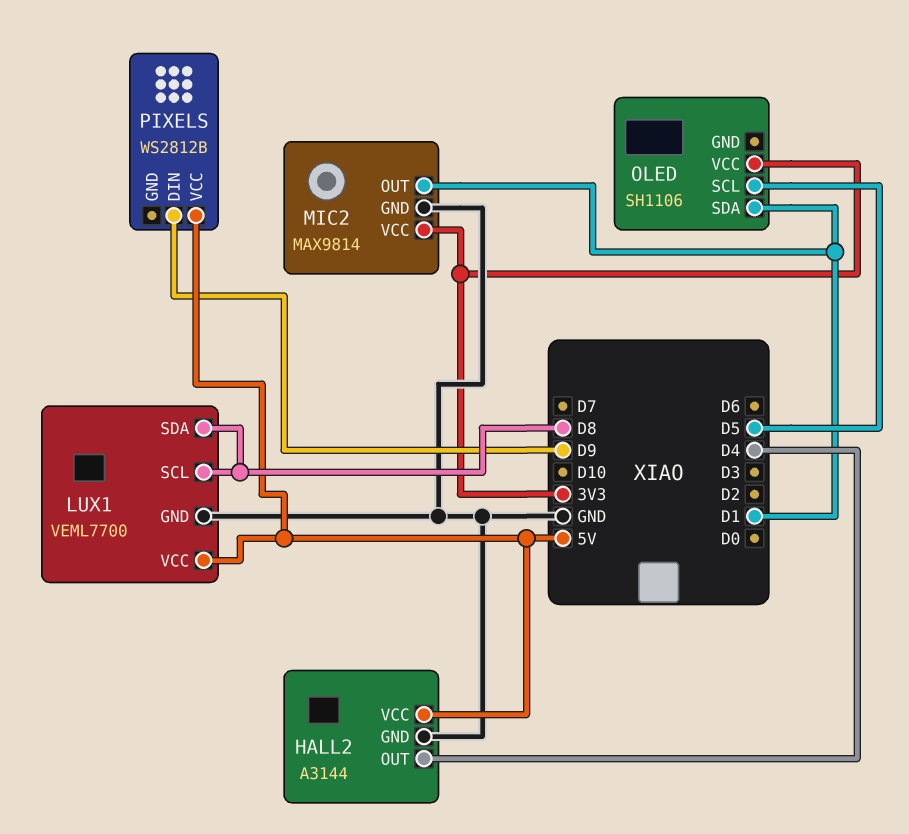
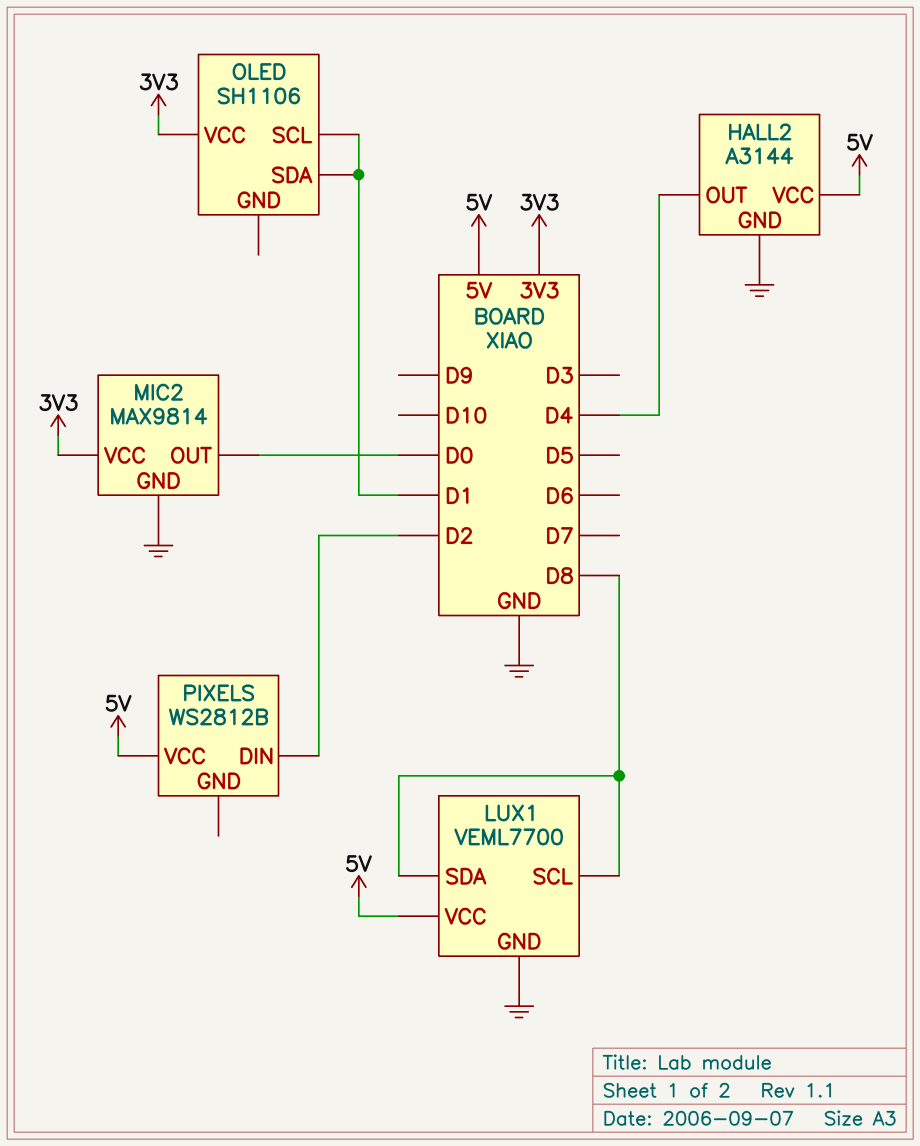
MIC2 pin OUT: D1 -> D0
OLED pin SCL: D5 -> D1
PIXELS pin DIN: D9 -> D2

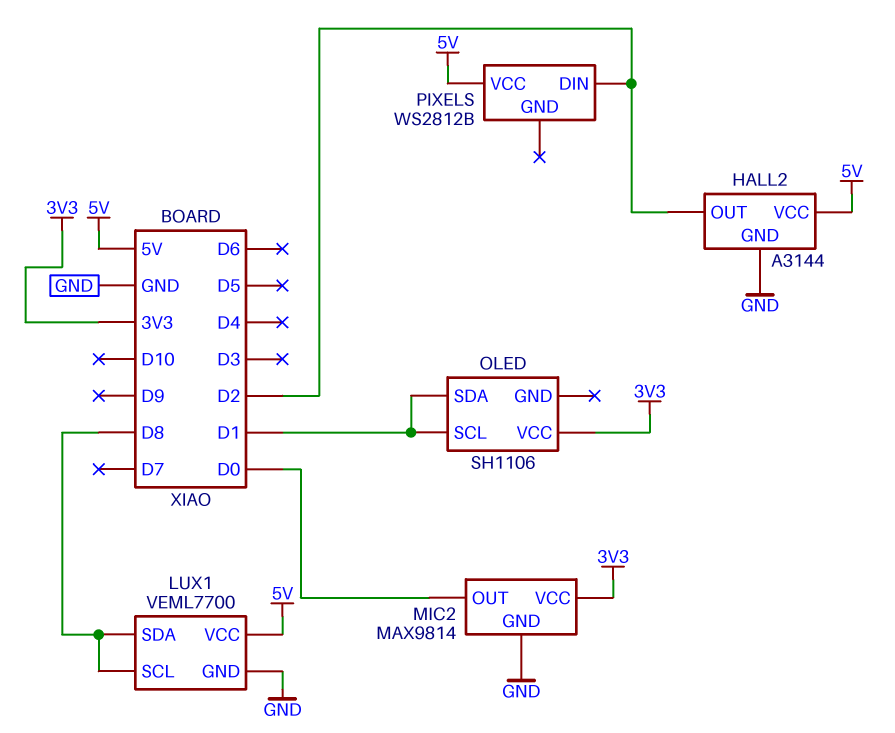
HALL2 pin OUT: D4 -> D2

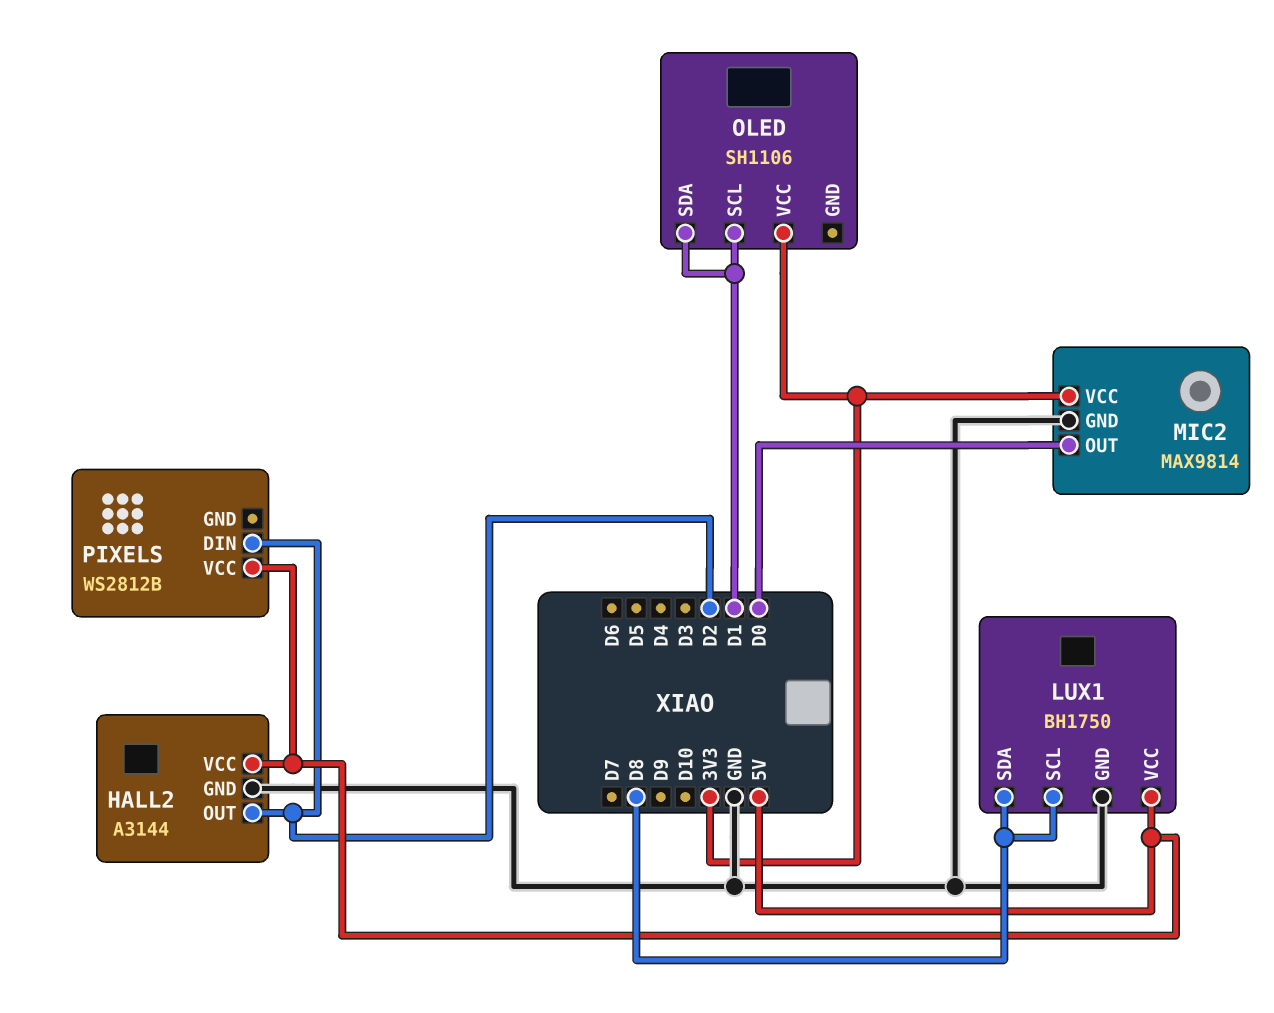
LUX1: VEML7700 -> BH1750

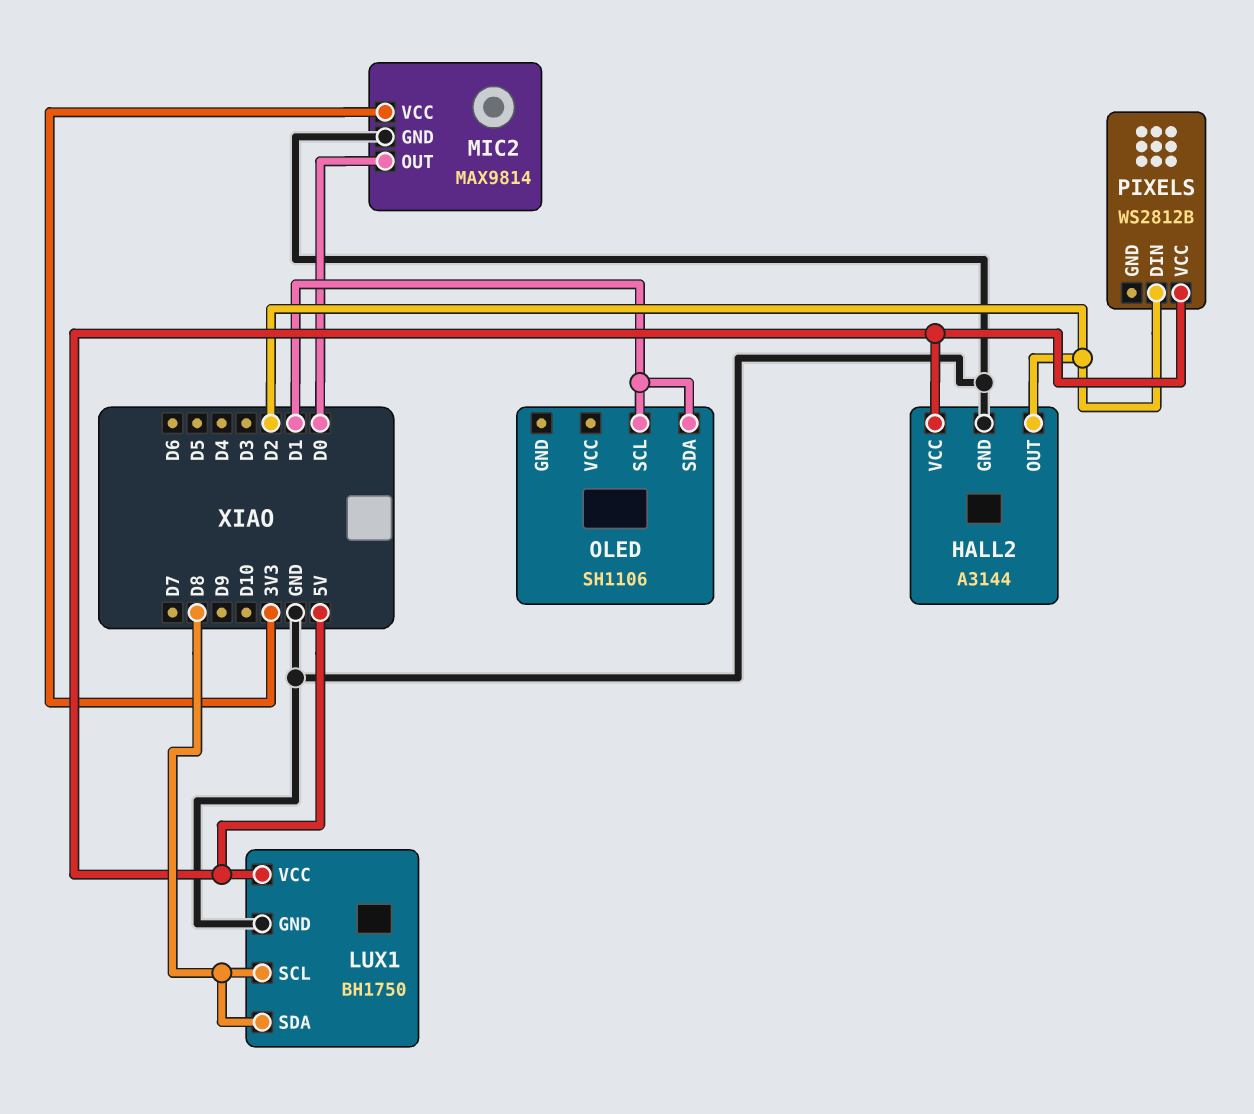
OLED pin VCC: 3V3 -> none

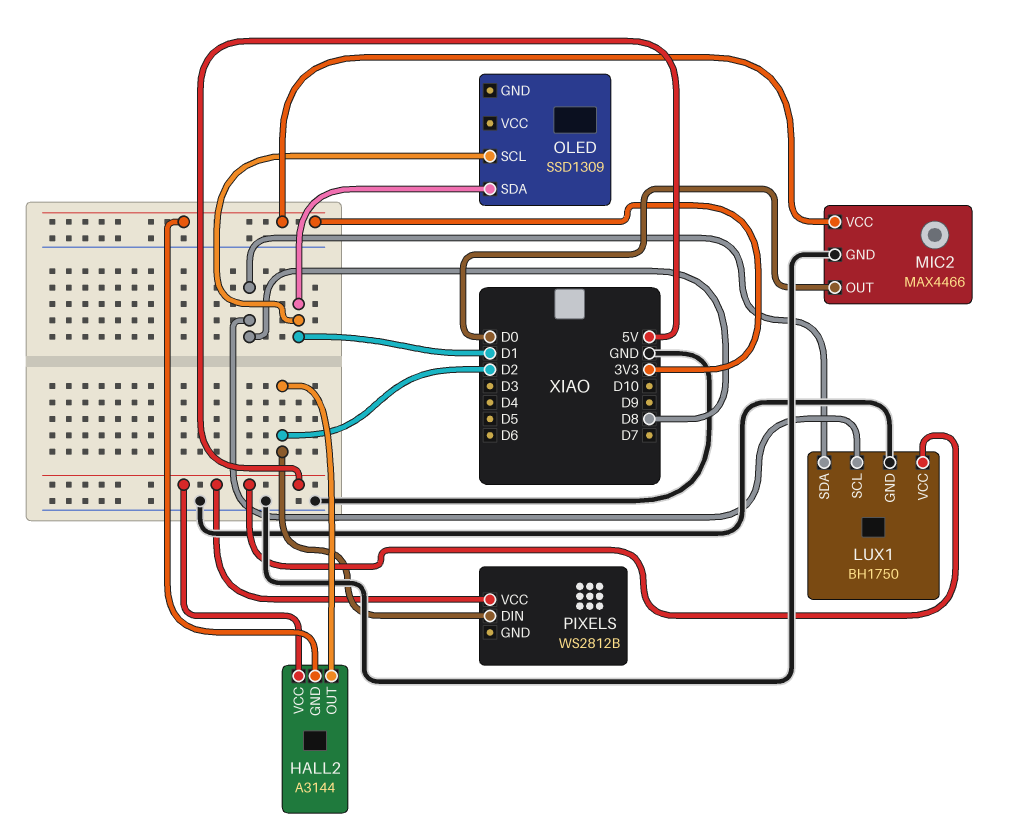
HALL2 pin GND: GND -> 3V3
MIC2: MAX9814 -> MAX4466
OLED: SH1106 -> SSD1309

